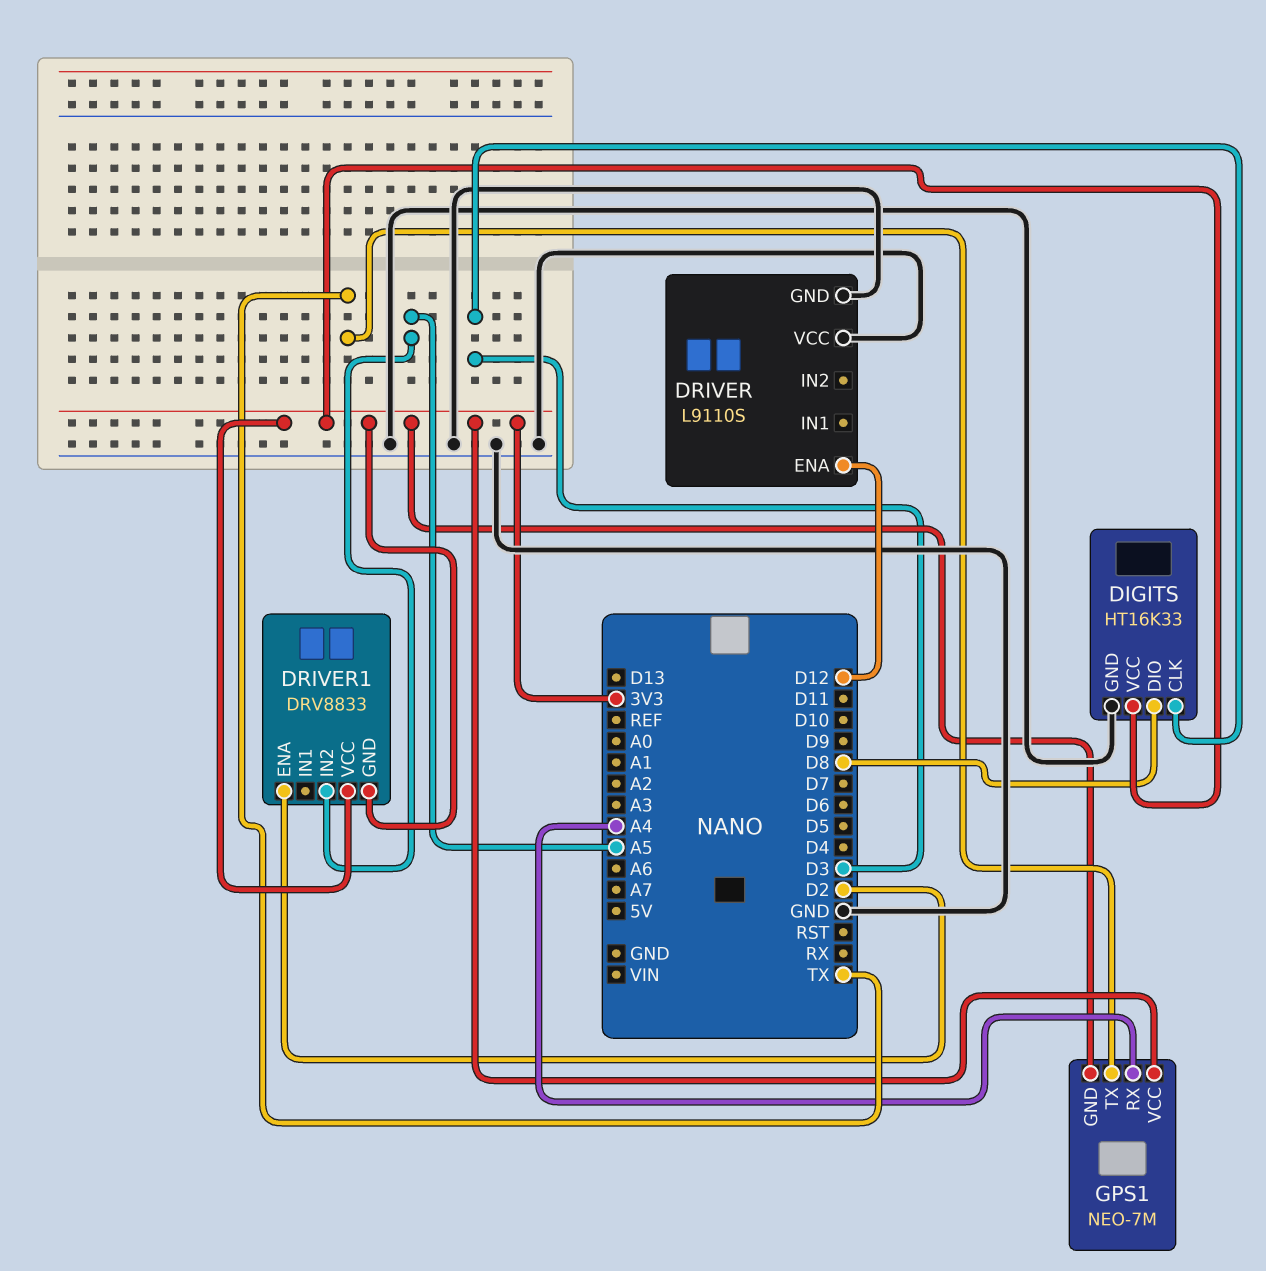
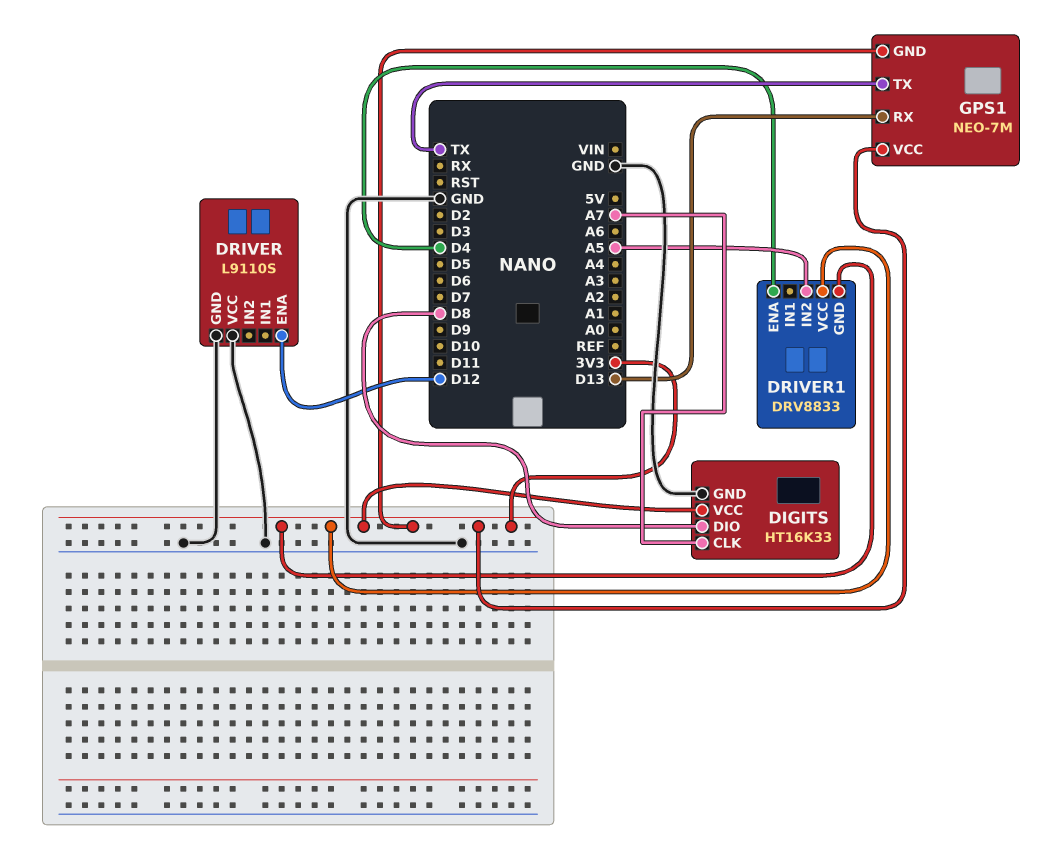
DIGITS pin CLK: D3 -> A7
DRIVER1 pin ENA: D2 -> D4
GPS1 pin RX: A4 -> D13

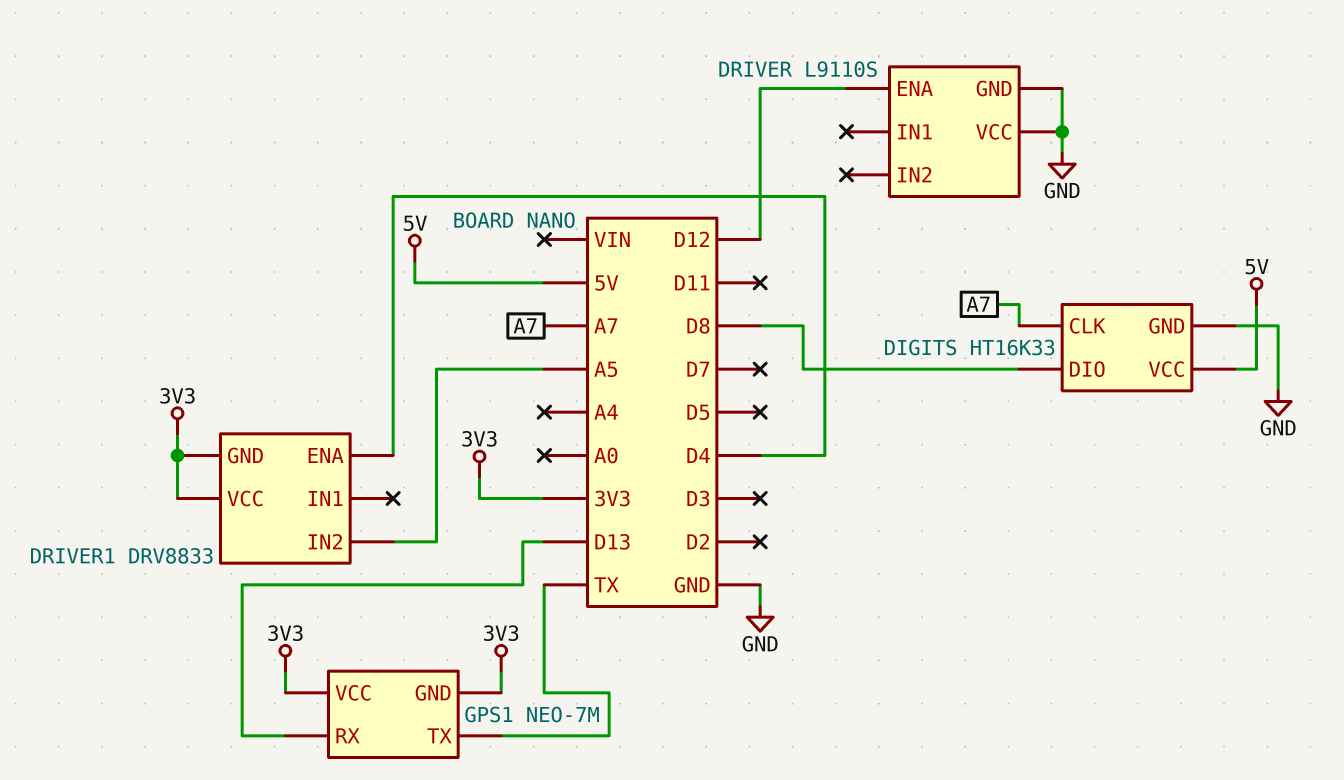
DIGITS pin VCC: 3V3 -> 5V

